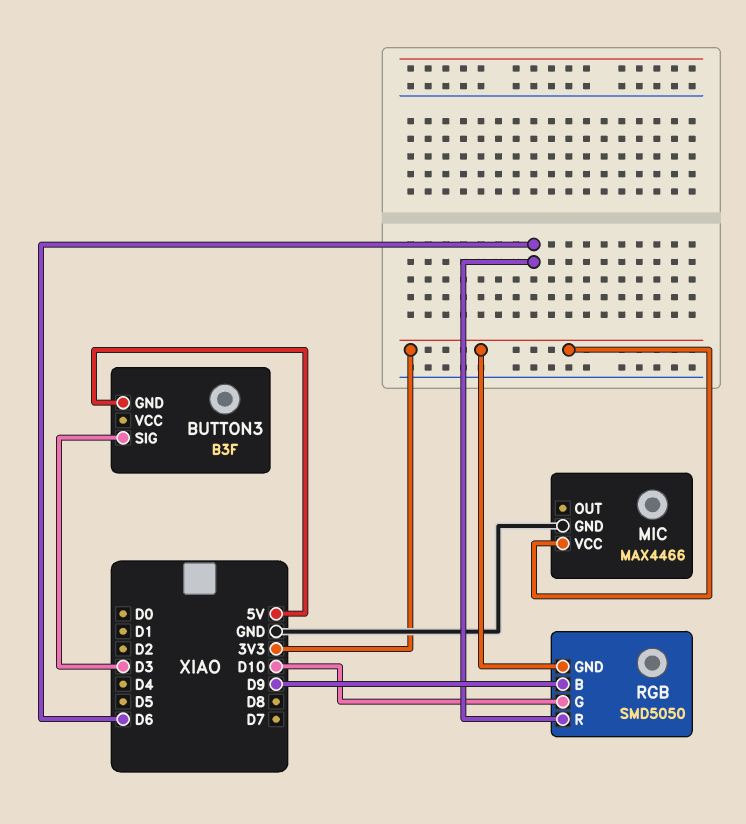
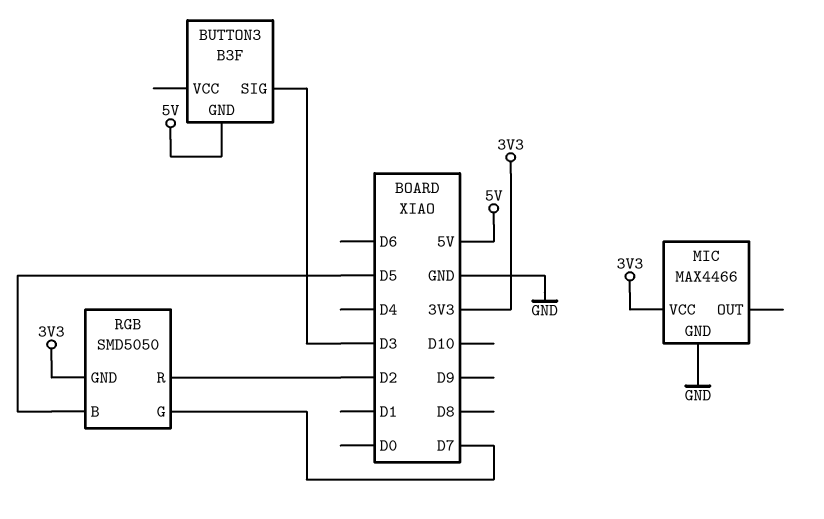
RGB pin B: D9 -> D5
RGB pin G: D10 -> D7
RGB pin R: D6 -> D2

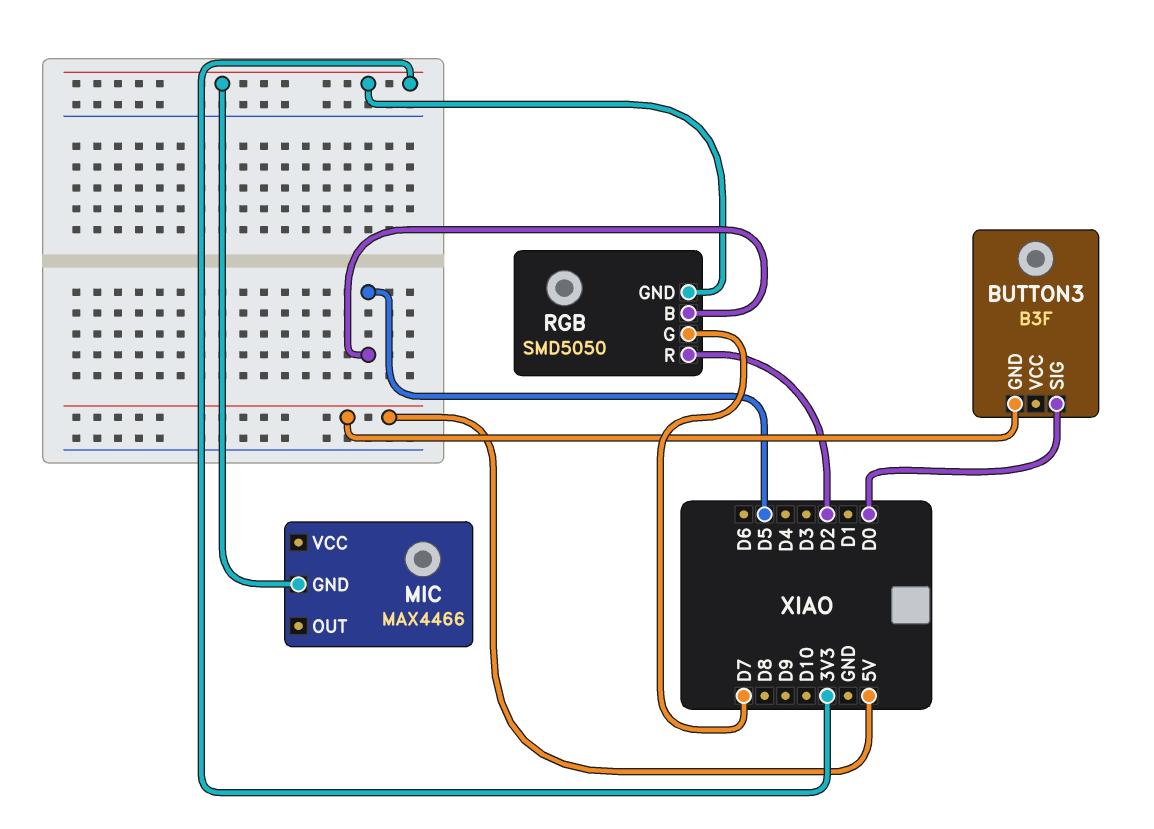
BUTTON3 pin SIG: D3 -> D0
MIC pin GND: GND -> 3V3
MIC pin VCC: 3V3 -> none

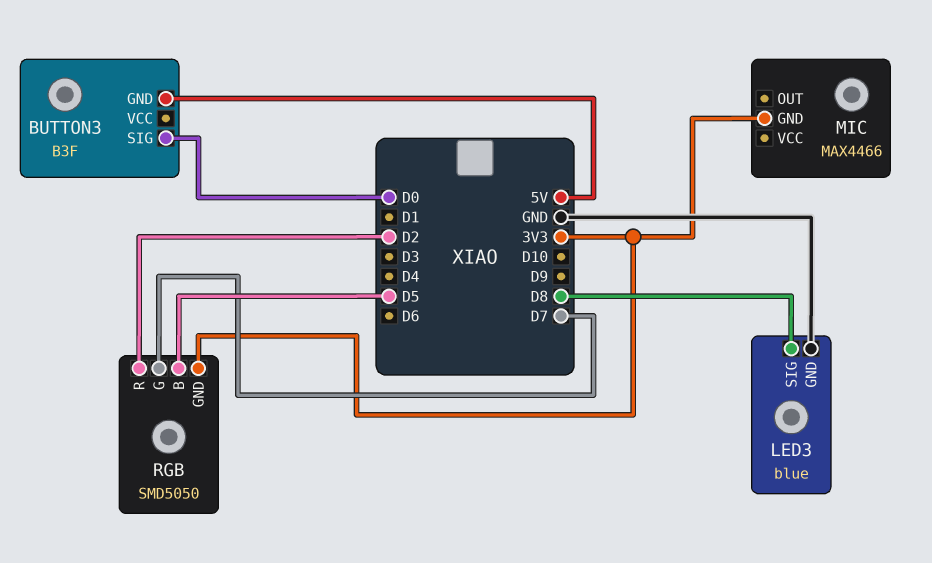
LED3: none -> blue
LED3 pin GND: none -> GND
LED3 pin SIG: none -> D8

